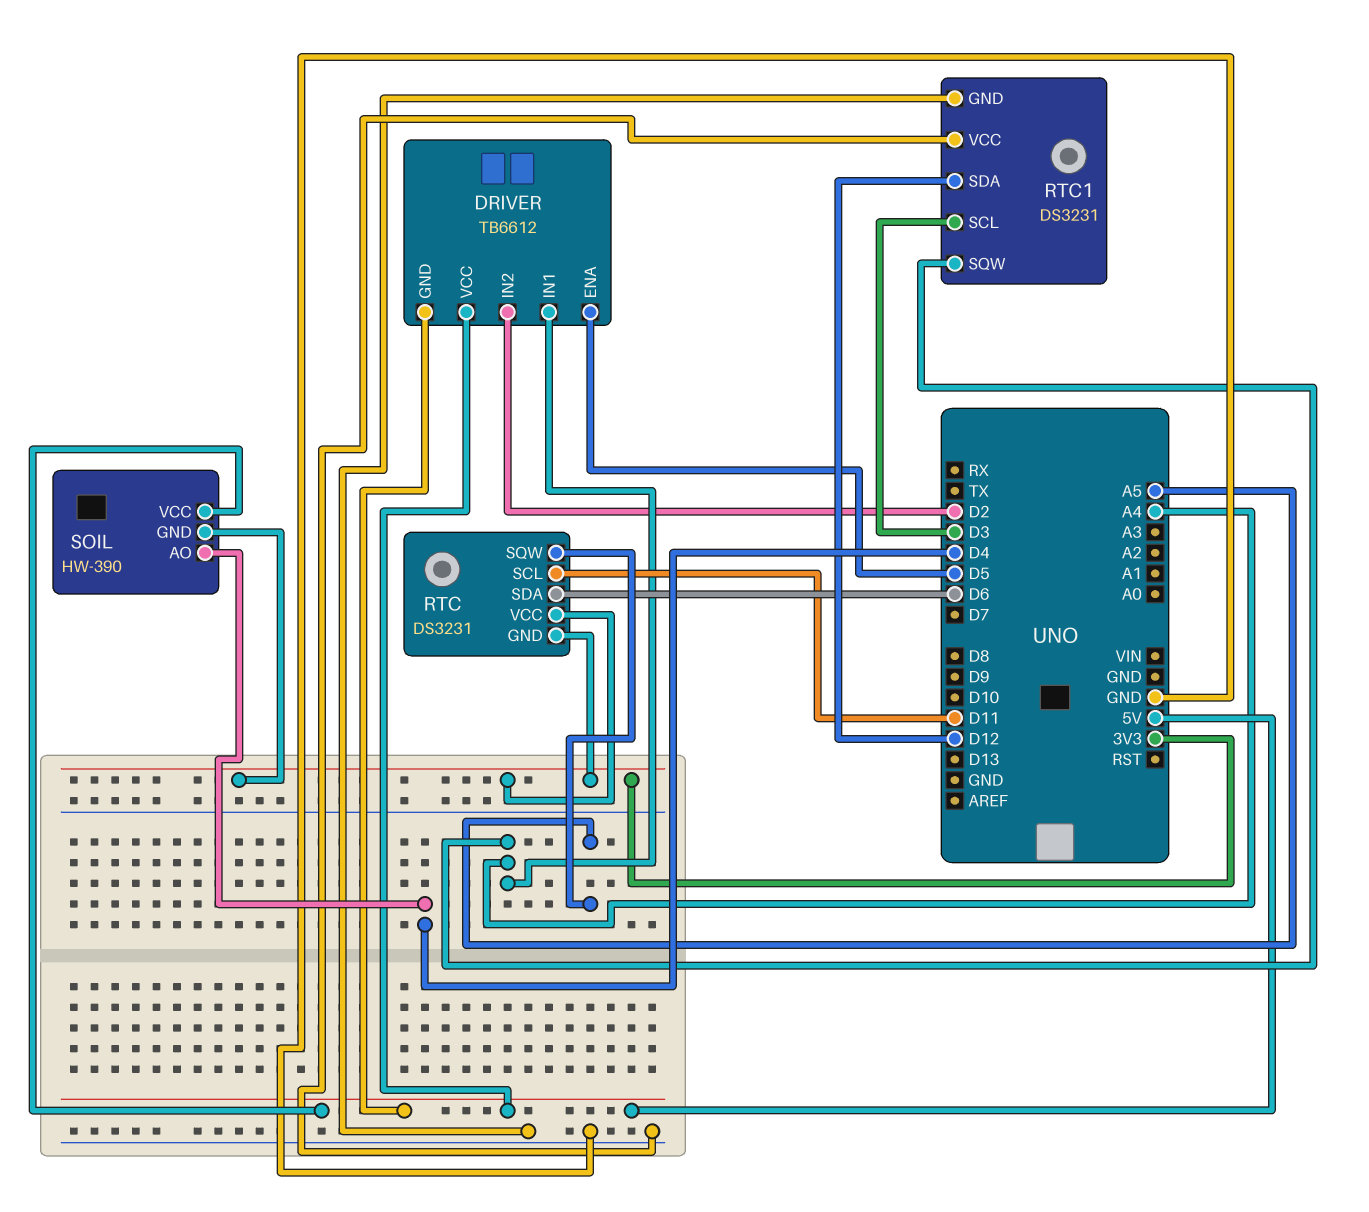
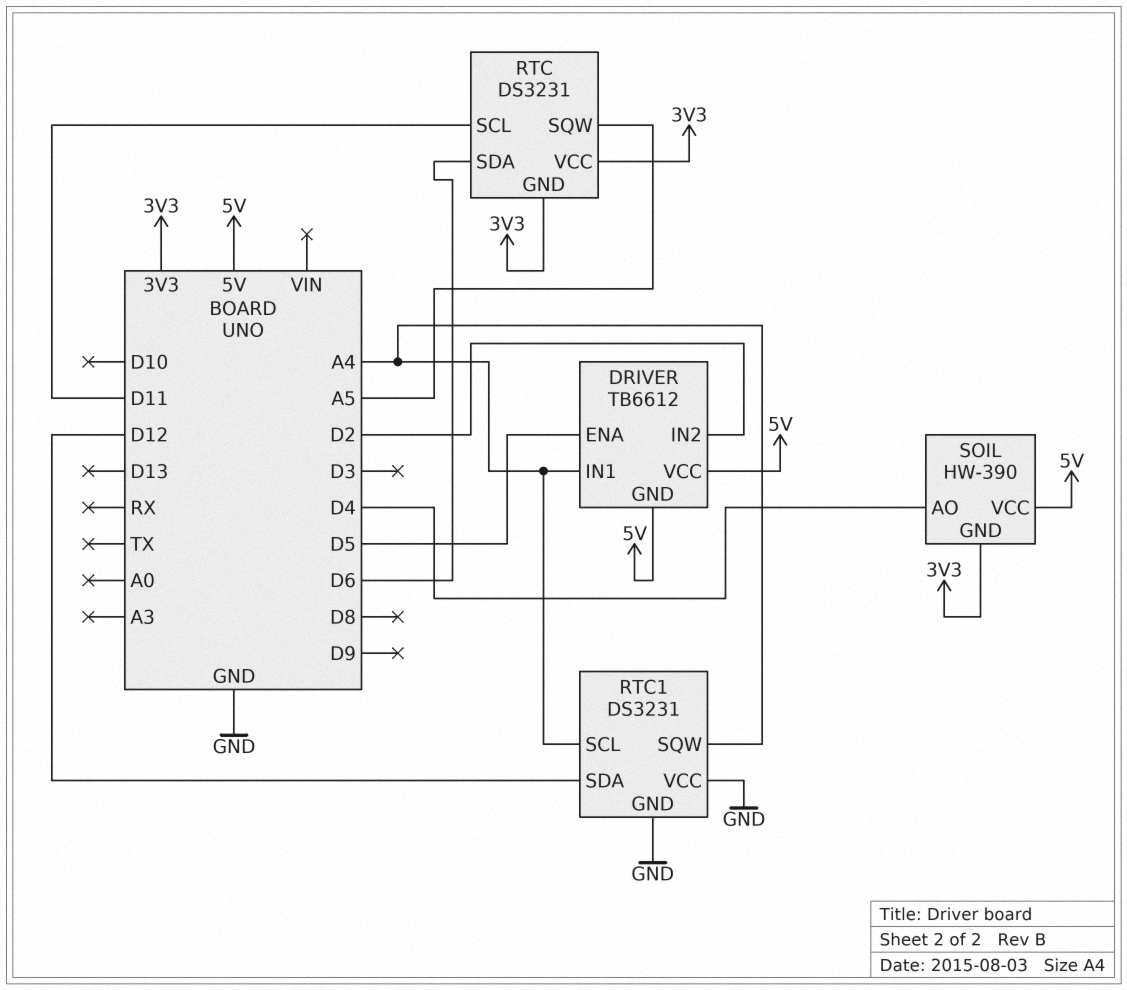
RTC1 pin SCL: D3 -> A4

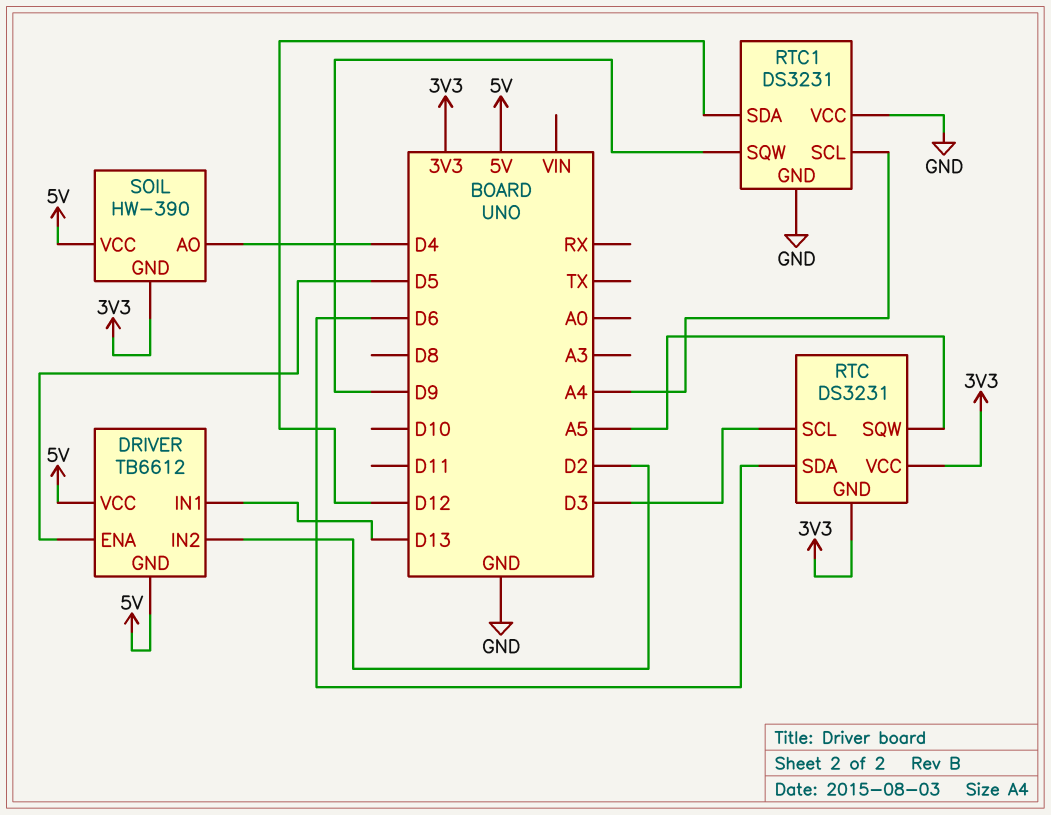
DRIVER pin IN1: A4 -> D13
RTC pin SCL: D11 -> D3
RTC1 pin SQW: A4 -> D9

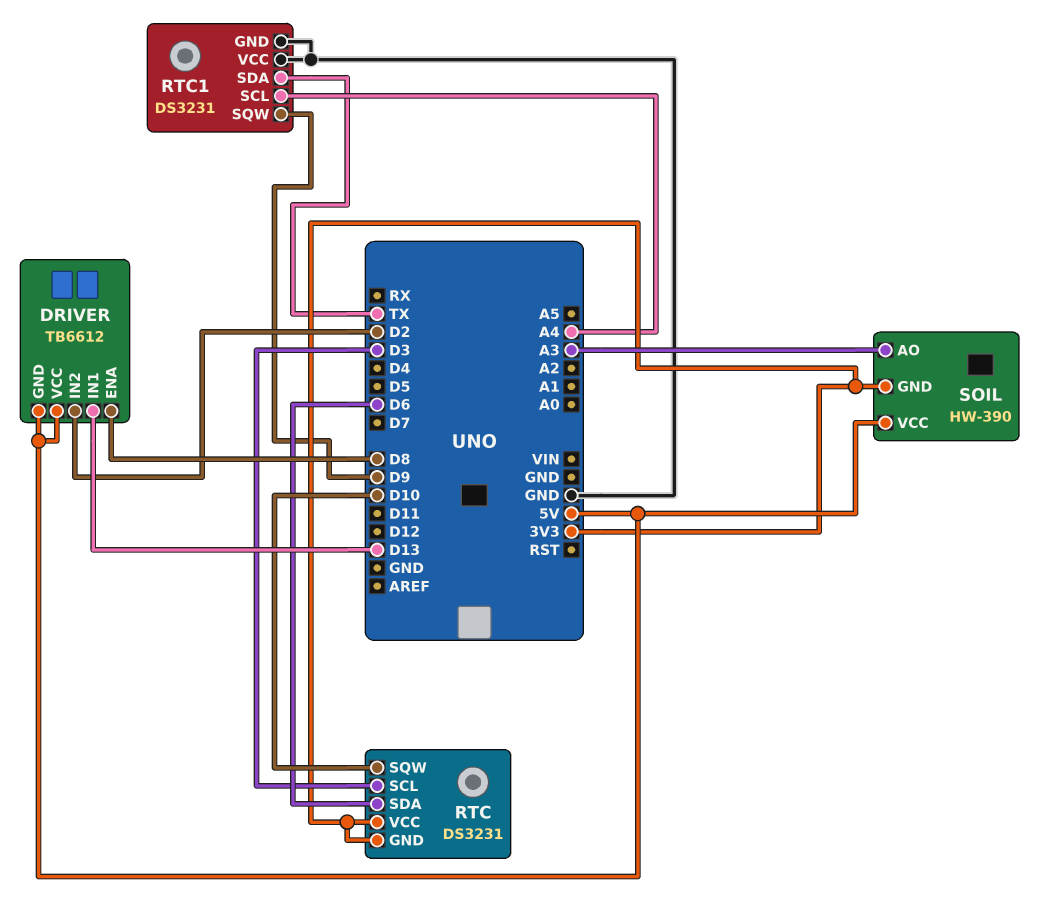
DRIVER pin ENA: D5 -> D8
RTC pin SQW: A5 -> D10
RTC1 pin SDA: D12 -> TX
SOIL pin AO: D4 -> A3

